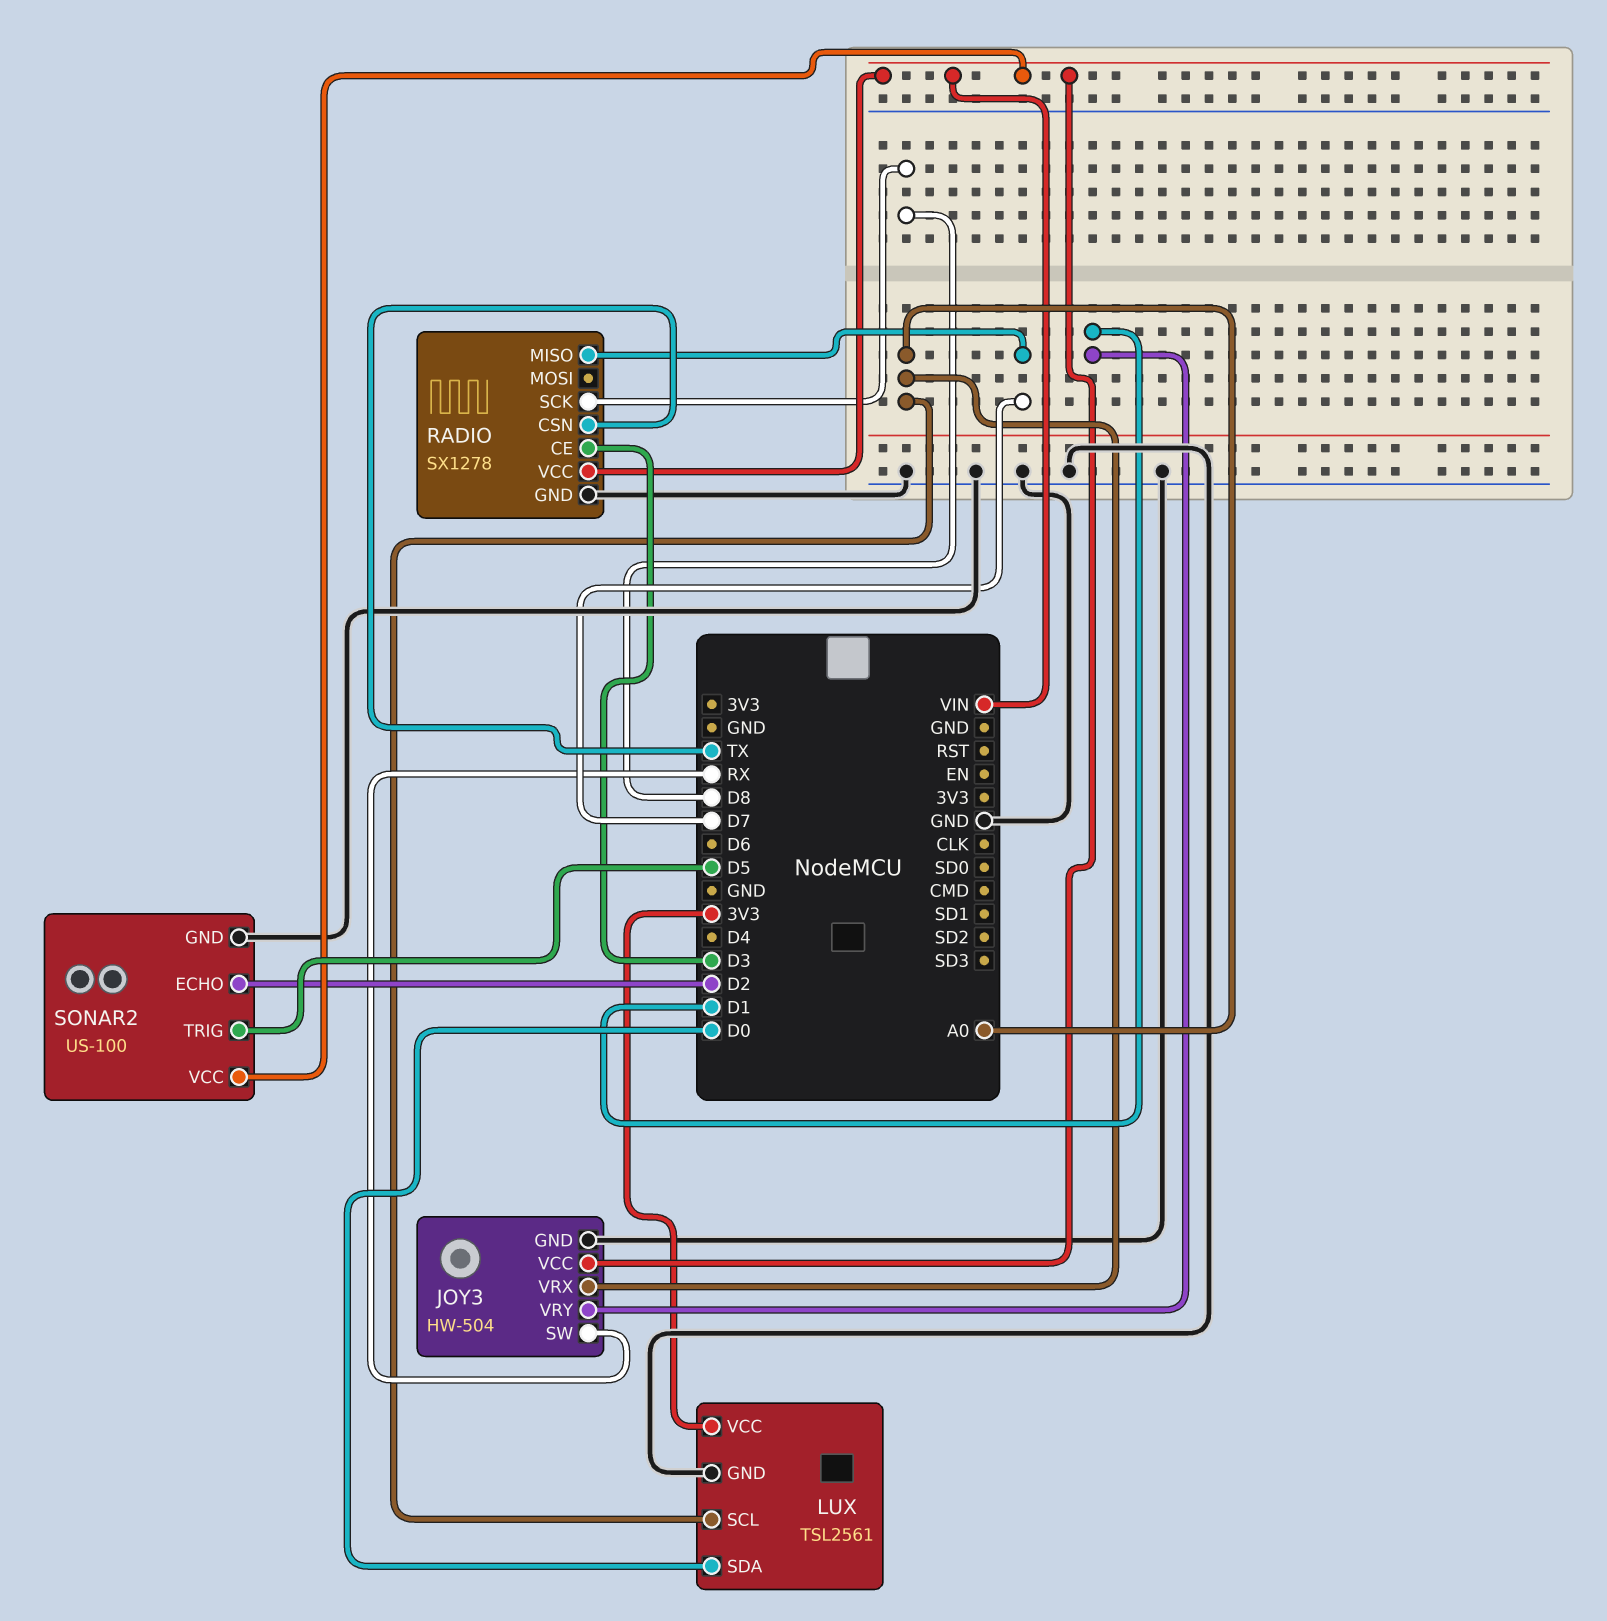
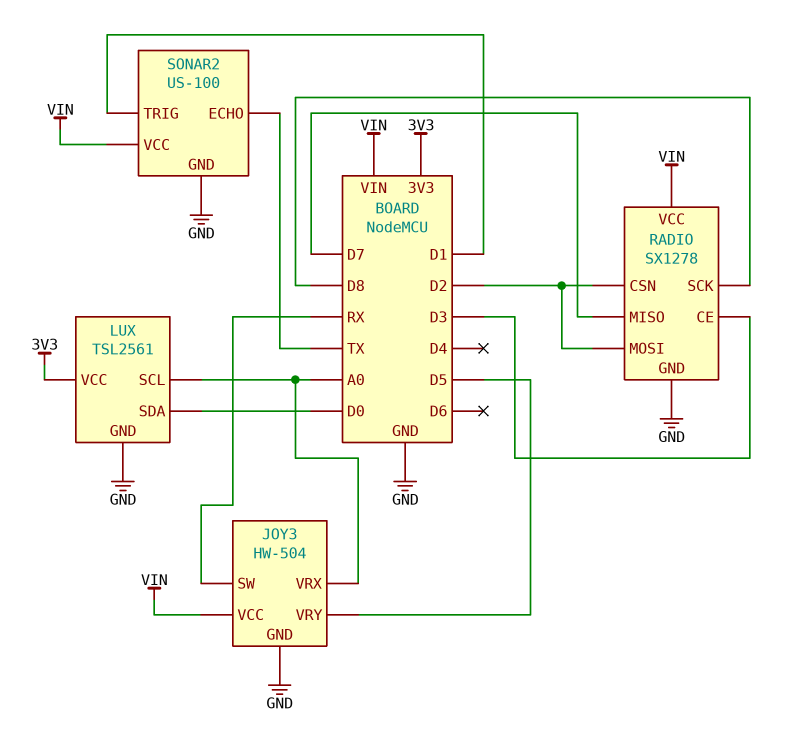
JOY3 pin VRY: D1 -> D5
RADIO pin CSN: TX -> D2
RADIO pin MOSI: none -> D2
SONAR2 pin ECHO: D2 -> TX
SONAR2 pin TRIG: D5 -> D1

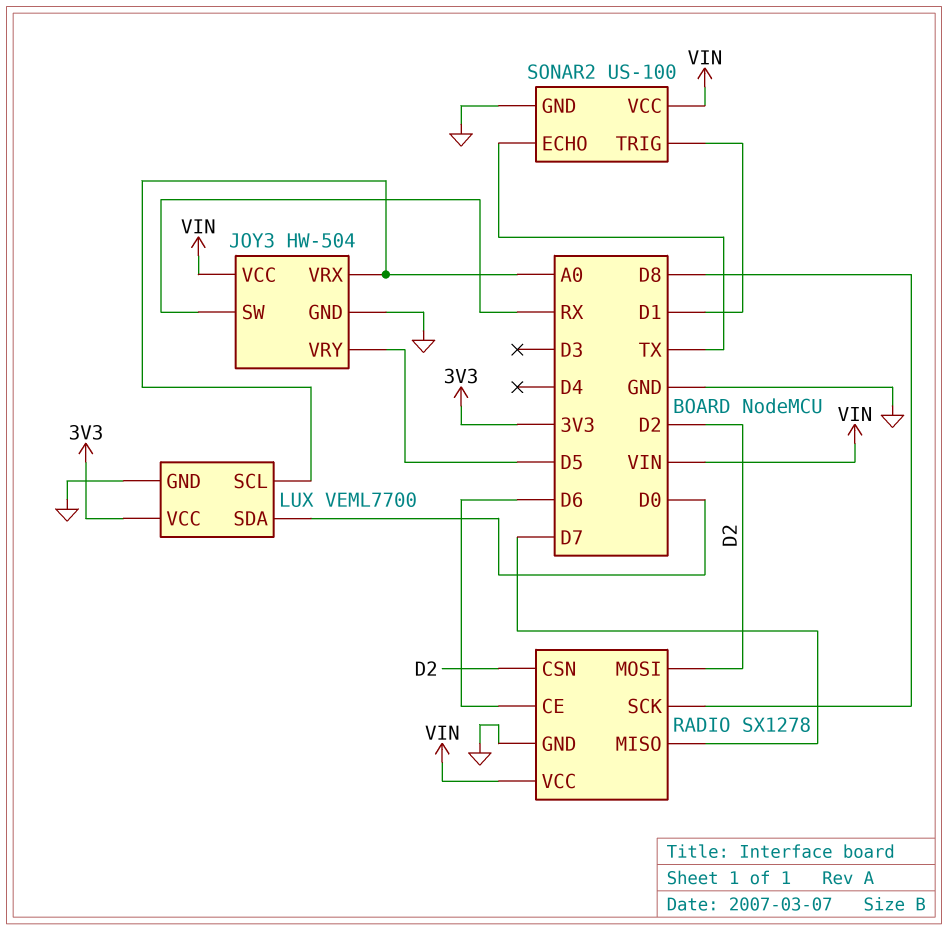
LUX: TSL2561 -> VEML7700
RADIO pin CE: D3 -> D6

